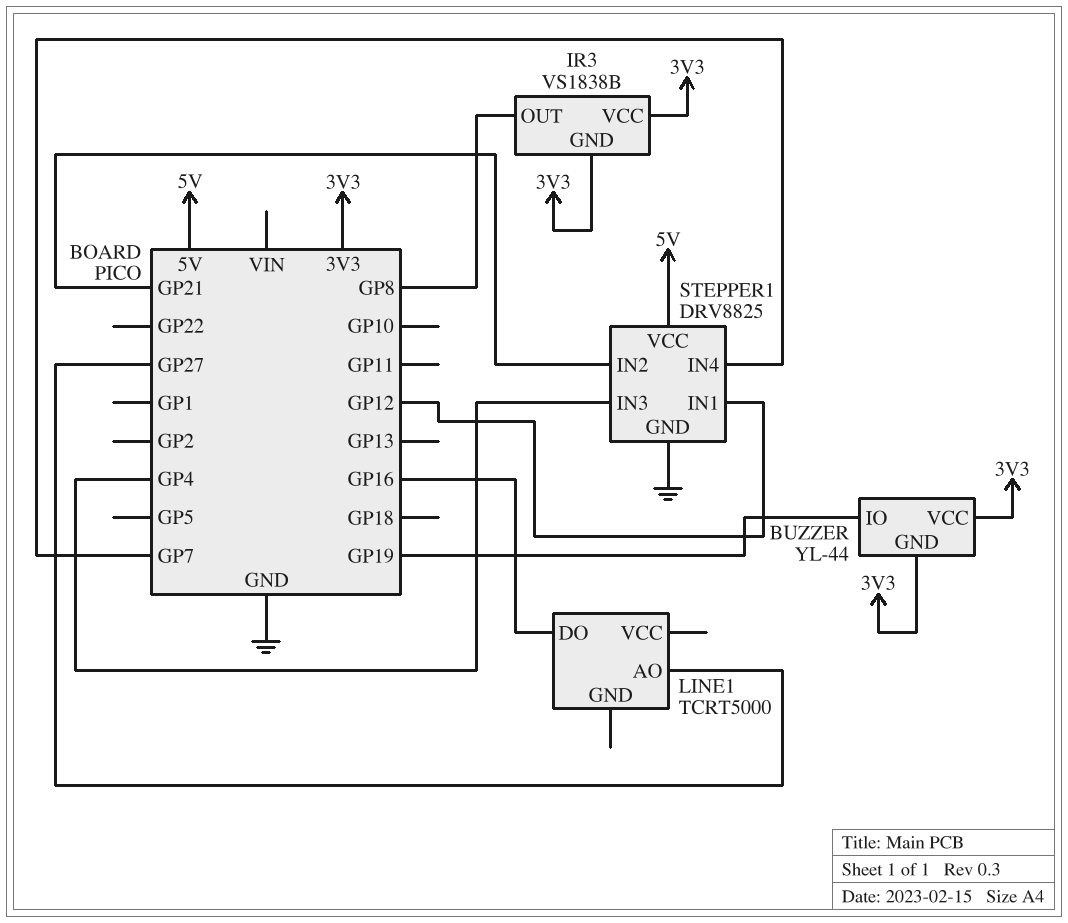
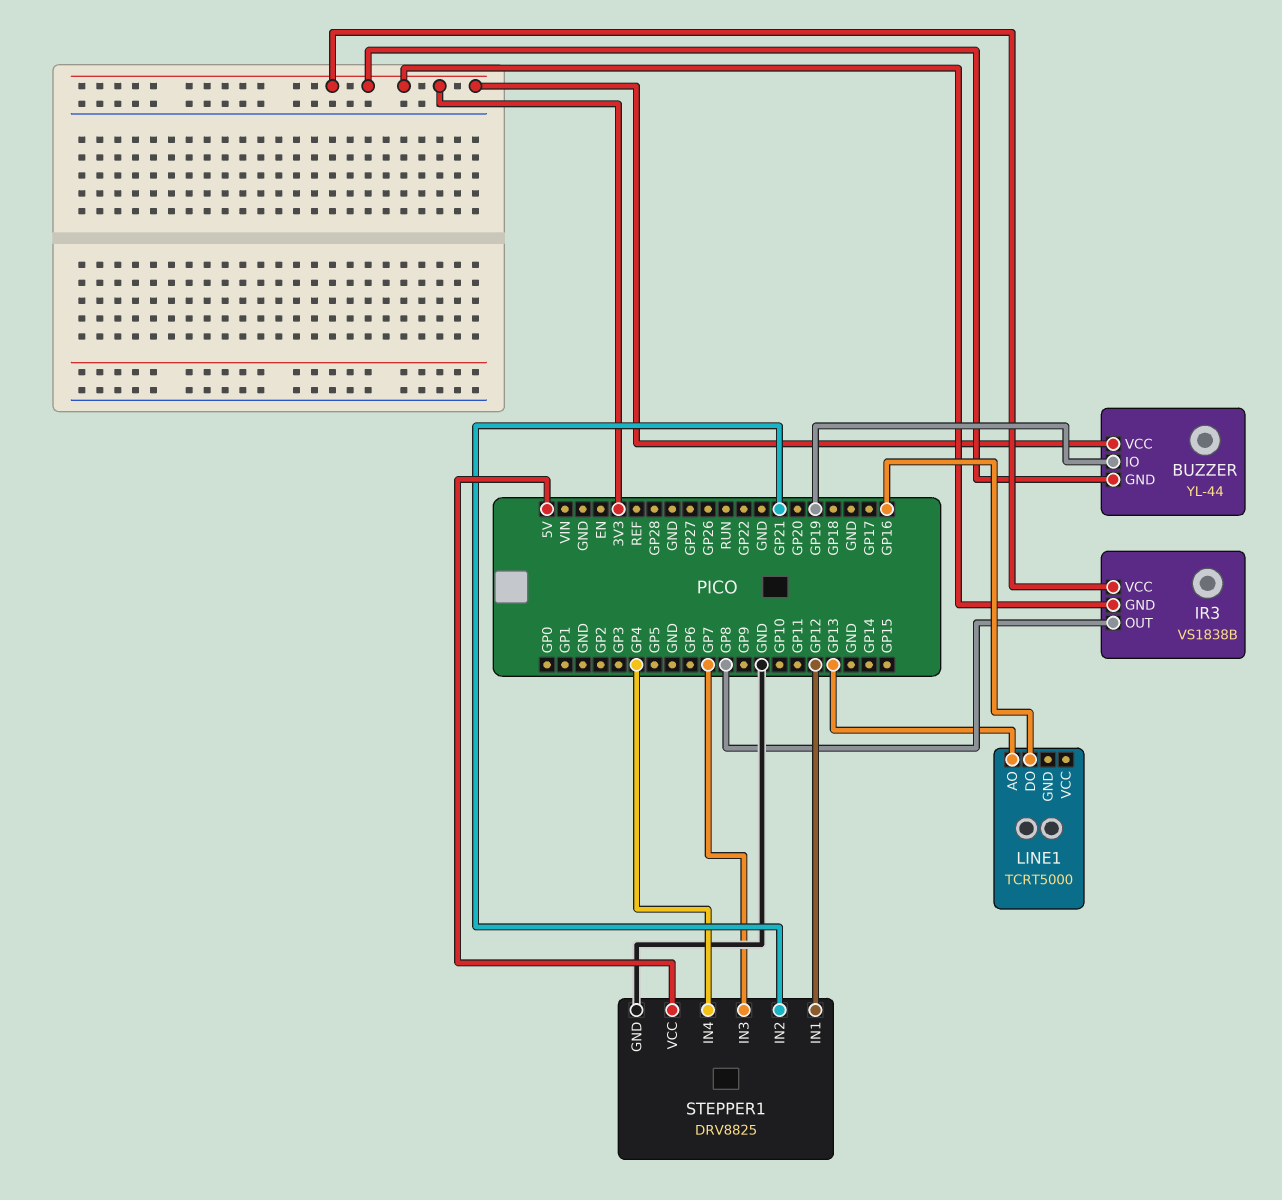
LINE1 pin AO: GP27 -> GP13
STEPPER1 pin IN3: GP4 -> GP7
STEPPER1 pin IN4: GP7 -> GP4

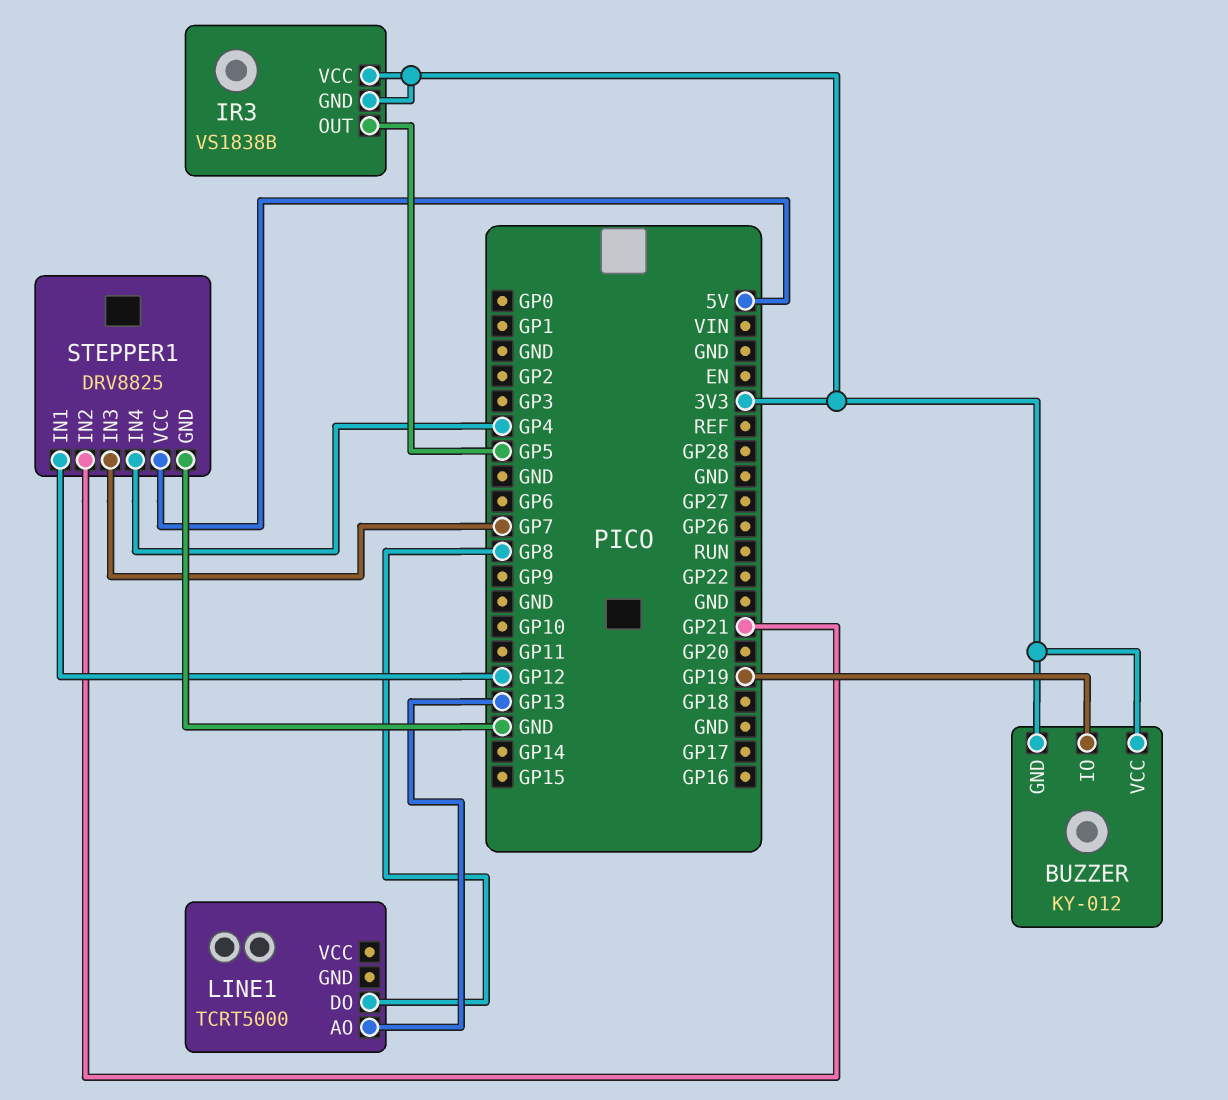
BUZZER: YL-44 -> KY-012
IR3 pin OUT: GP8 -> GP5
LINE1 pin DO: GP16 -> GP8

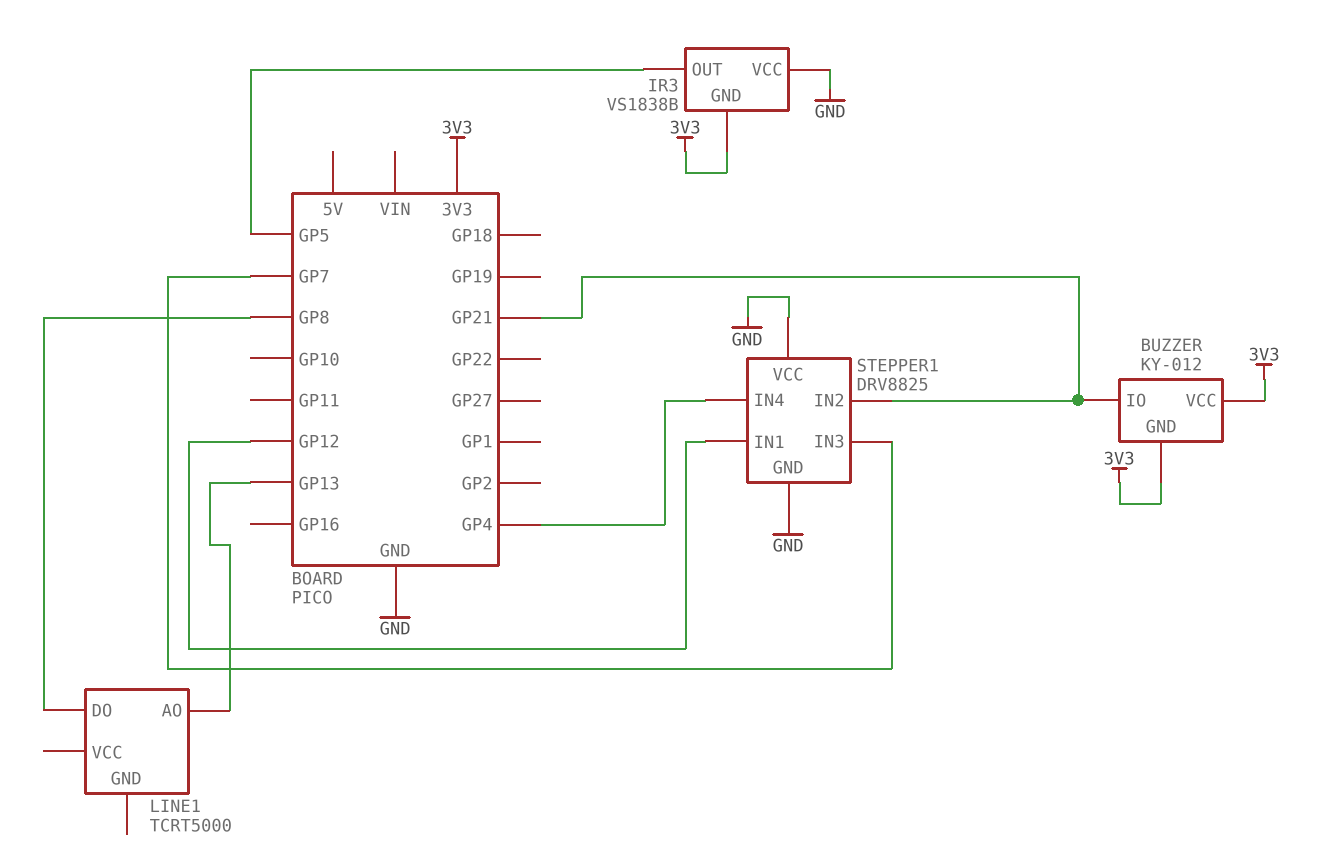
BUZZER pin IO: GP19 -> GP21
IR3 pin VCC: 3V3 -> GND
STEPPER1 pin VCC: 5V -> GND

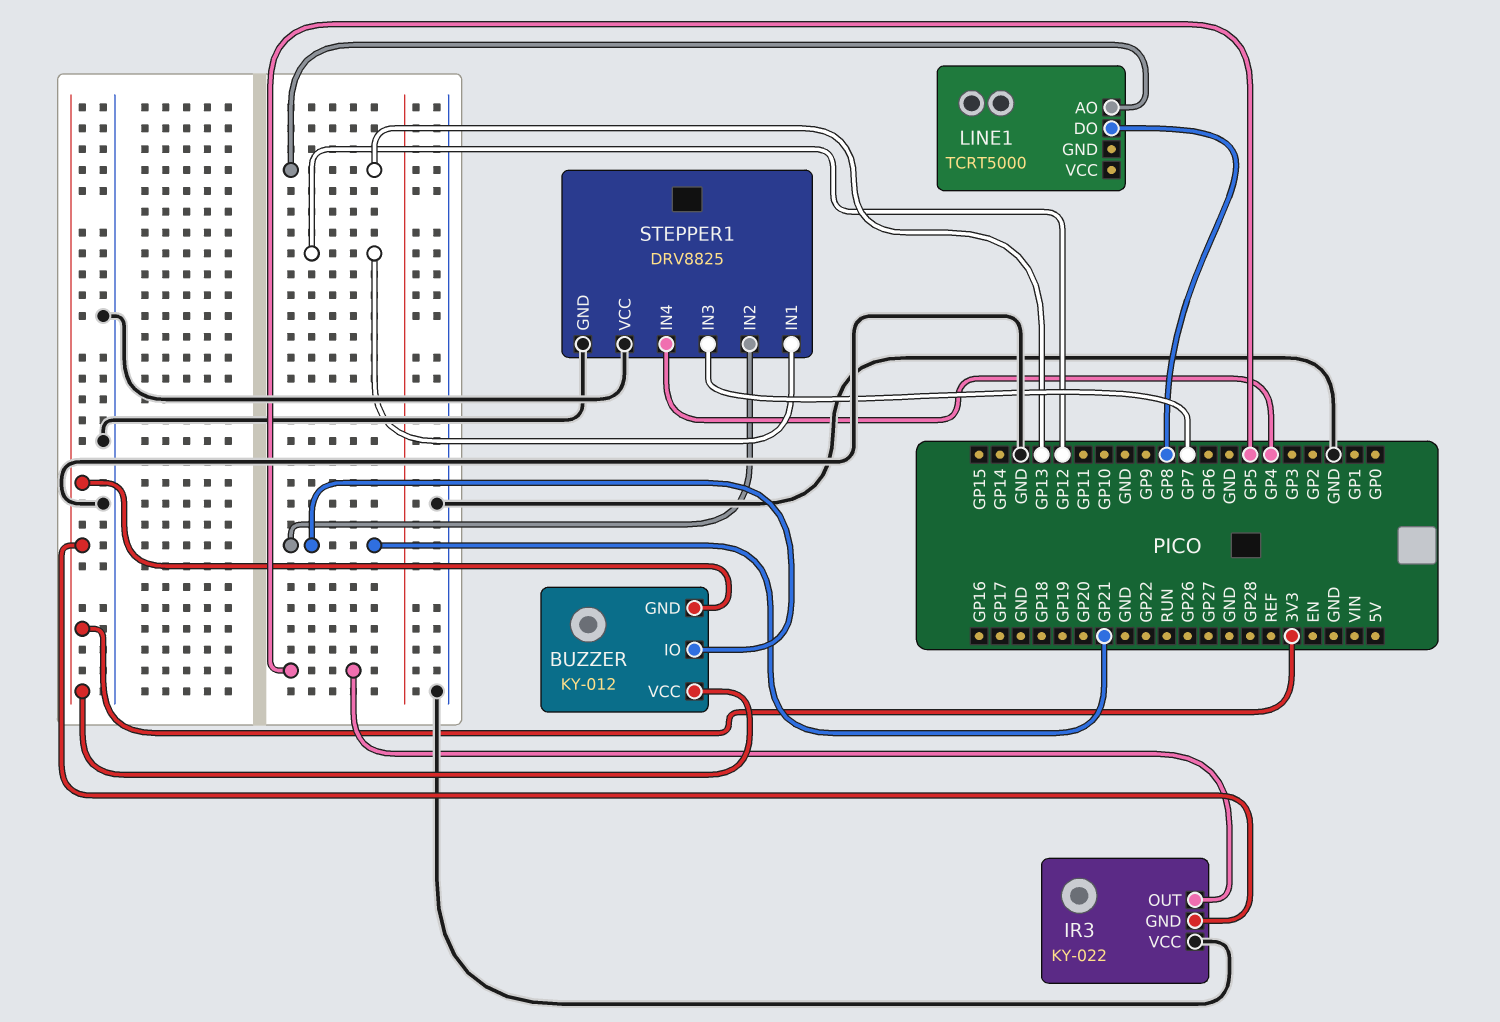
IR3: VS1838B -> KY-022

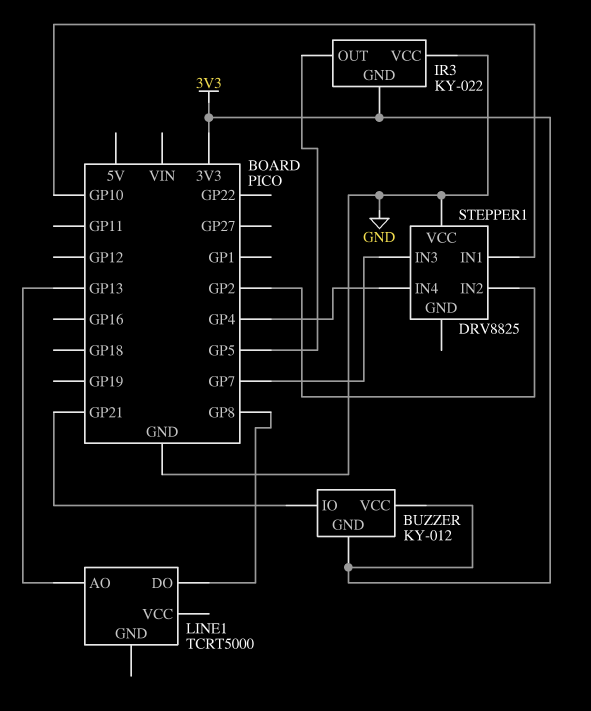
STEPPER1 pin GND: GND -> none
STEPPER1 pin IN1: GP12 -> GP10
STEPPER1 pin IN2: GP21 -> GP2

